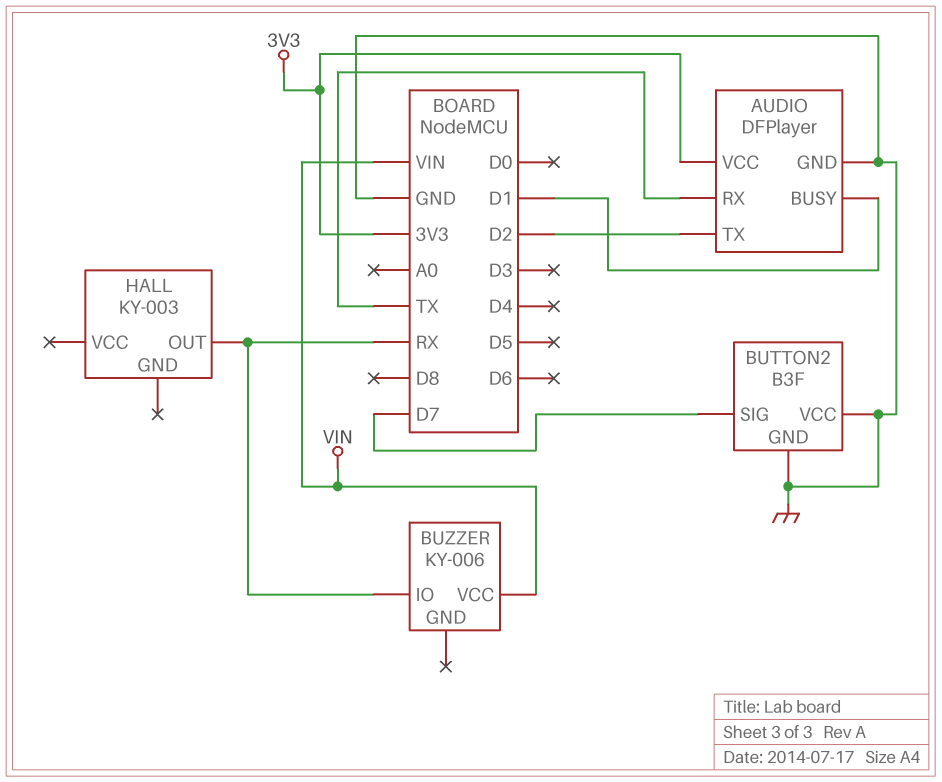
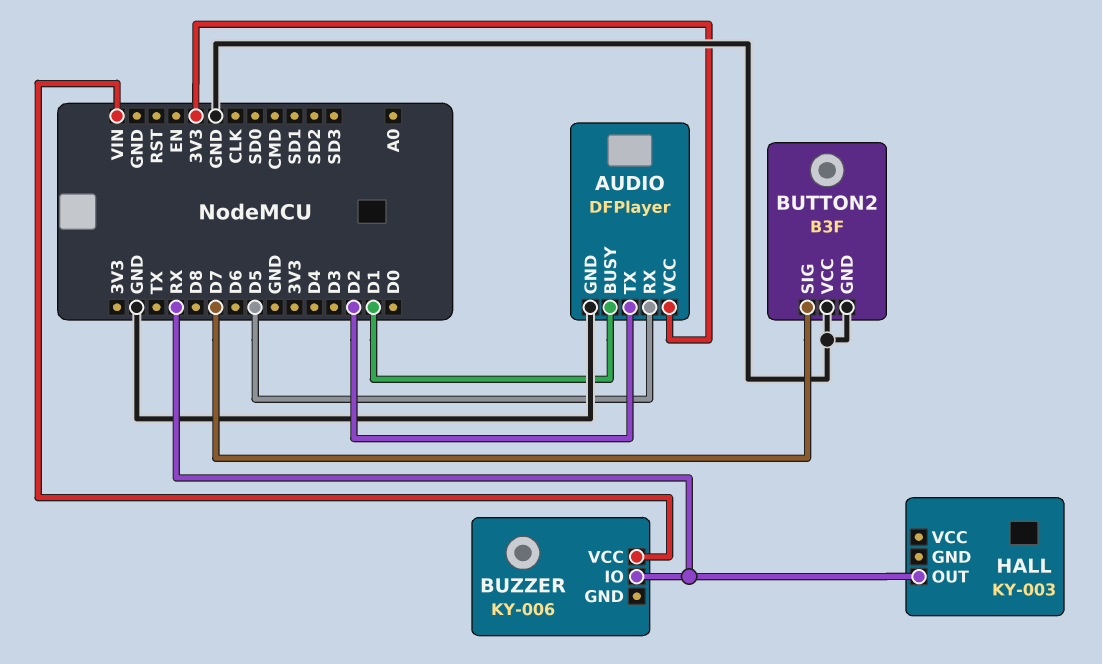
AUDIO pin RX: TX -> D5

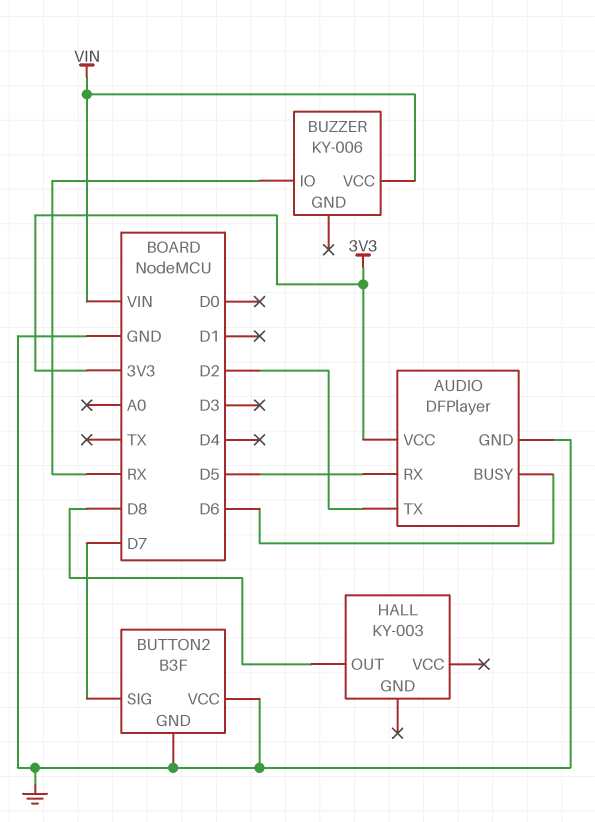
AUDIO pin BUSY: D1 -> D6
HALL pin OUT: RX -> D8

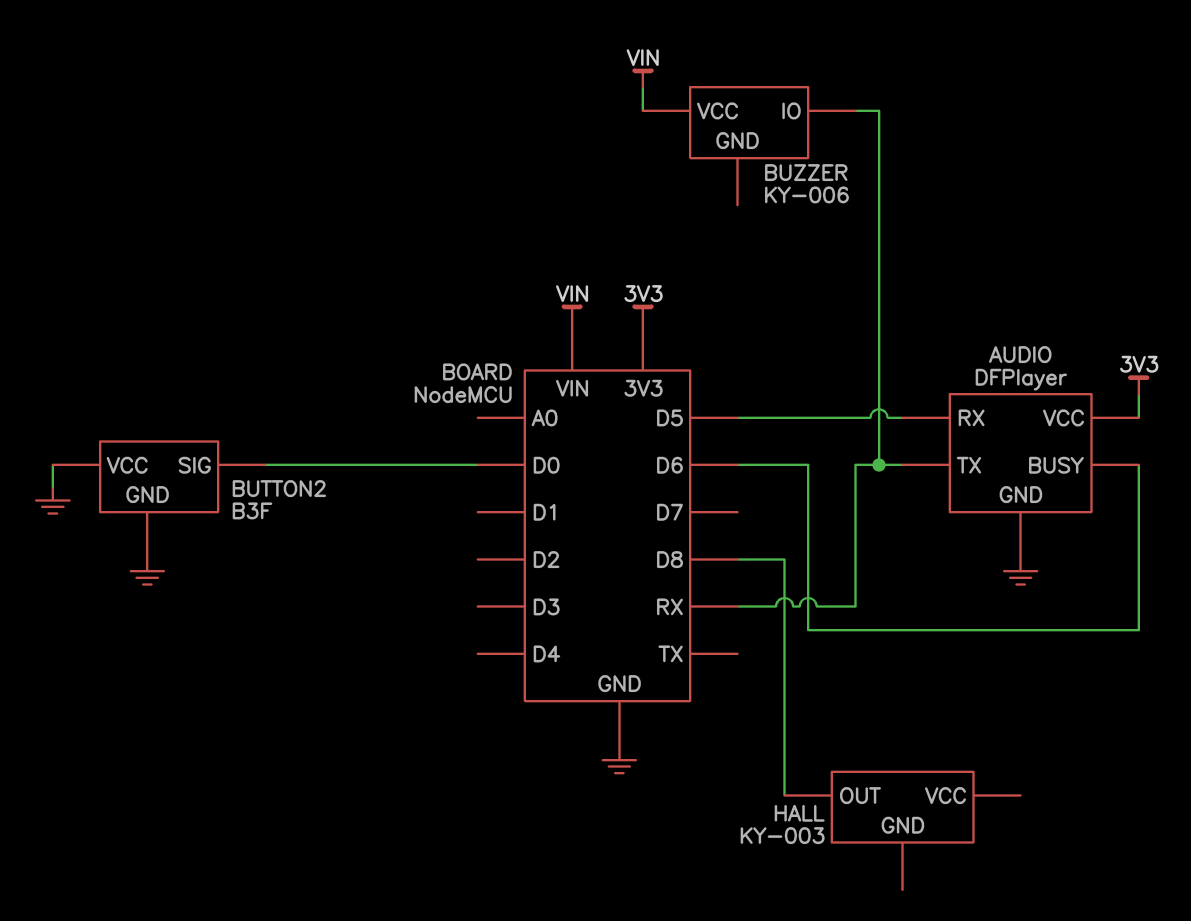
AUDIO pin TX: D2 -> RX
BUTTON2 pin SIG: D7 -> D0

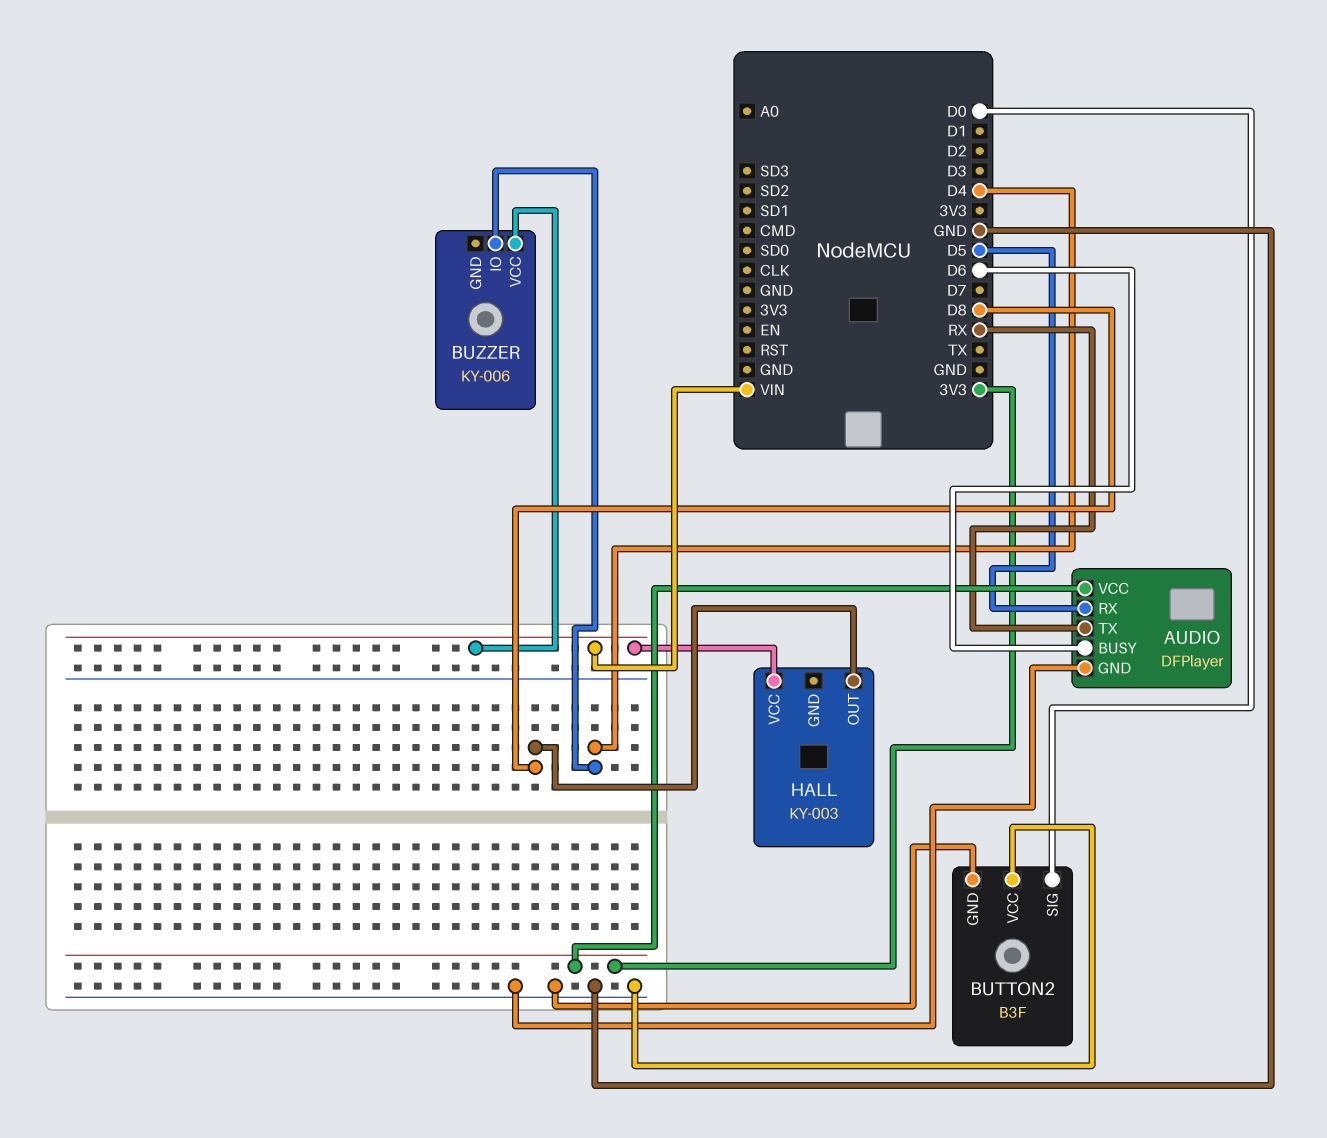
BUZZER pin IO: RX -> D4
HALL pin VCC: none -> VIN

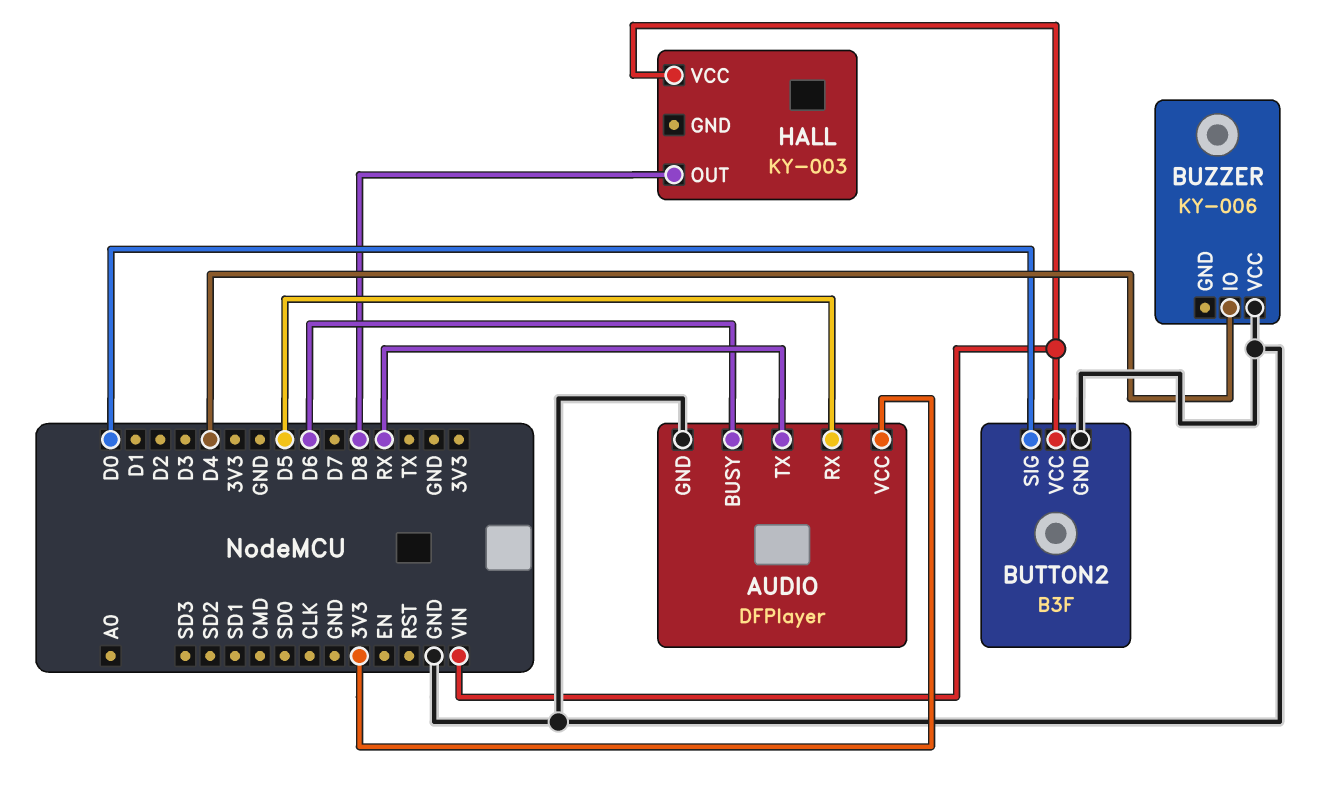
BUTTON2 pin VCC: GND -> VIN
BUZZER pin VCC: VIN -> GND

